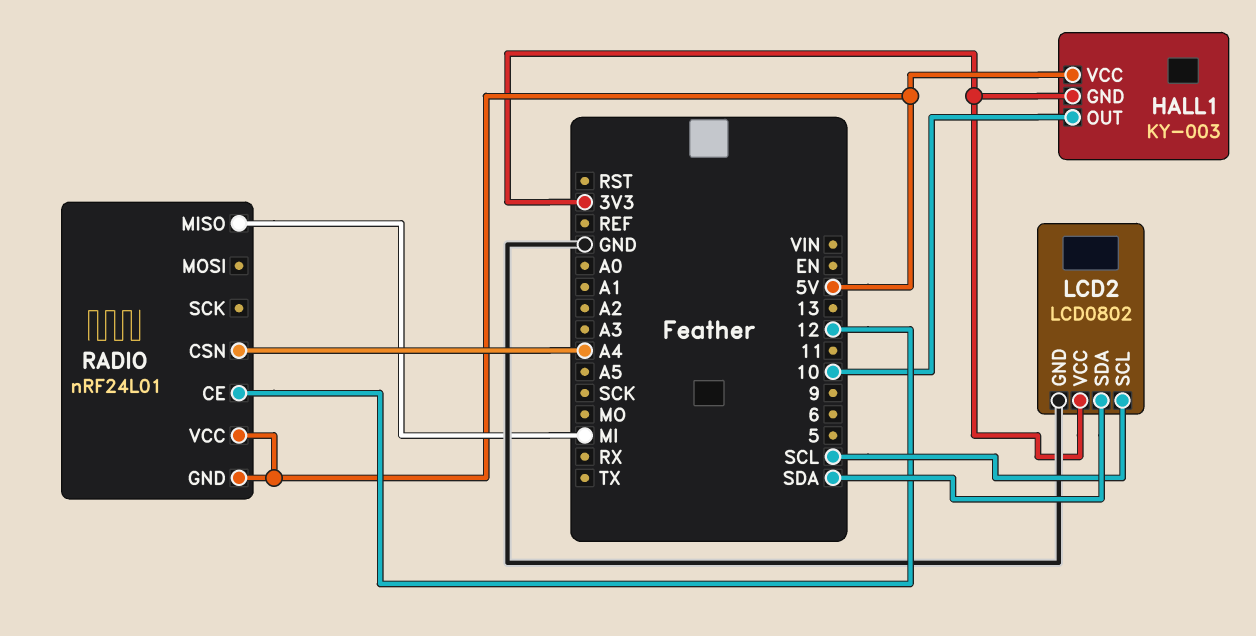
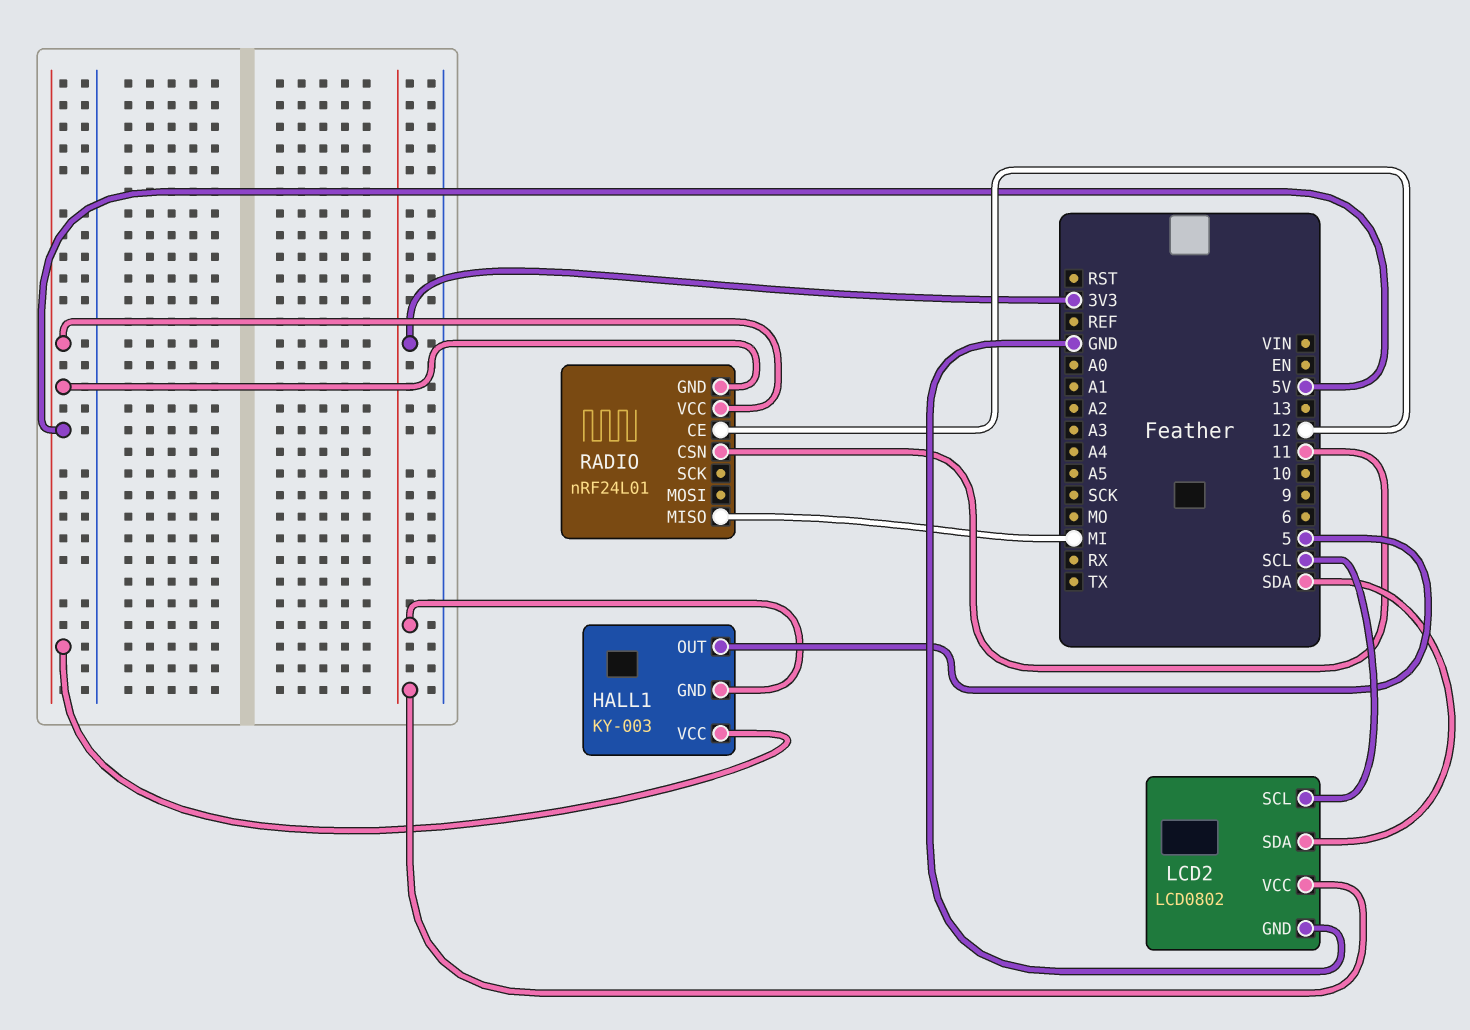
HALL1 pin OUT: 10 -> 5
RADIO pin CSN: A4 -> 11

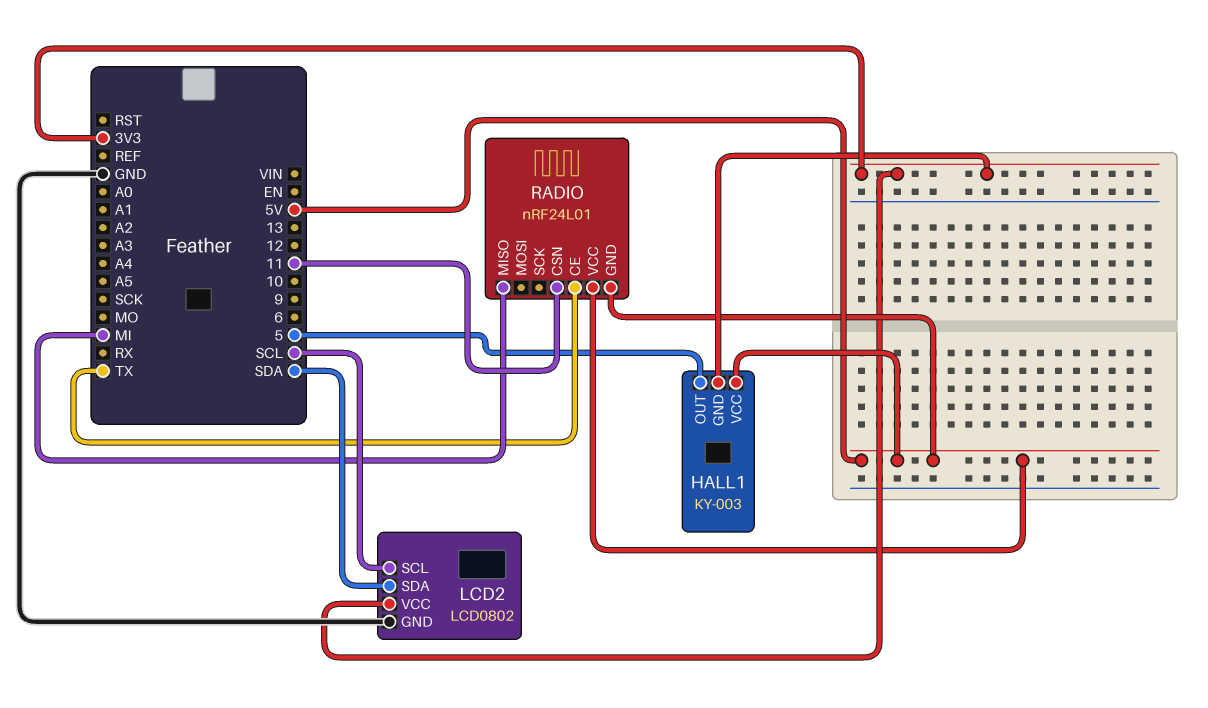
RADIO pin CE: 12 -> TX

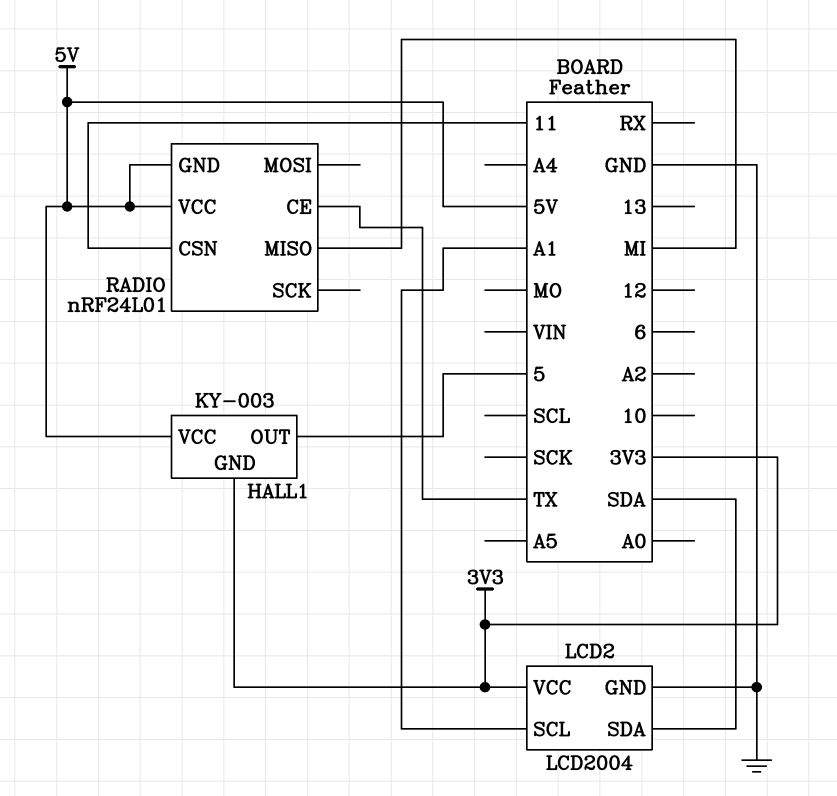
LCD2: LCD0802 -> LCD2004
LCD2 pin SCL: SCL -> A1

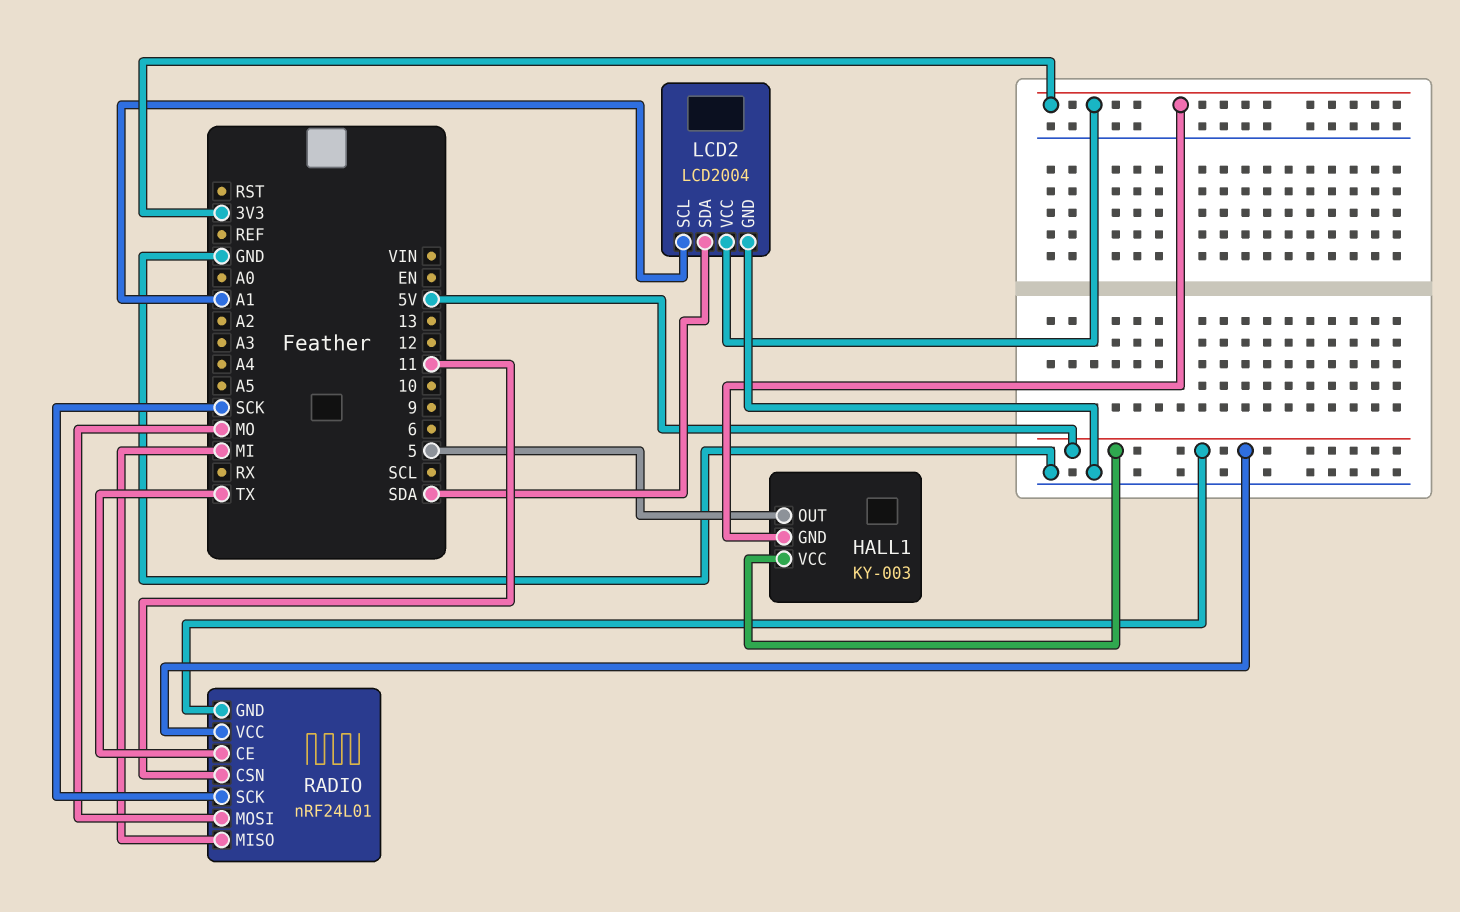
RADIO pin MOSI: none -> MO
RADIO pin SCK: none -> SCK

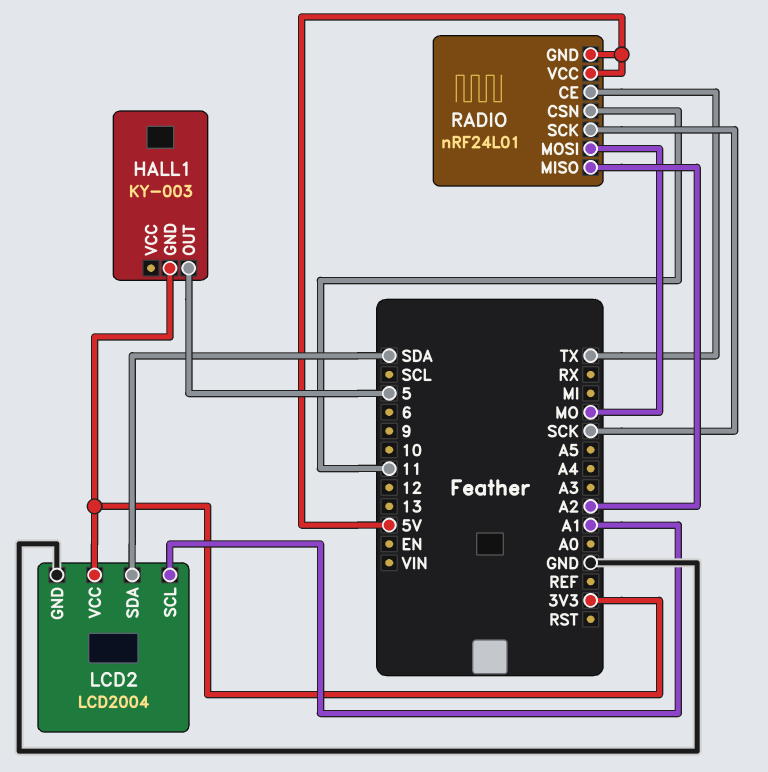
HALL1 pin VCC: 5V -> none
RADIO pin MISO: MI -> A2

